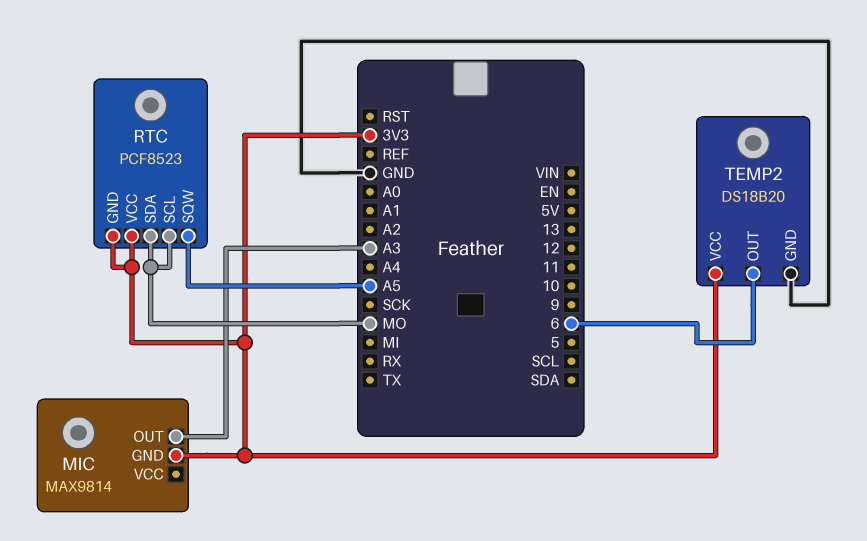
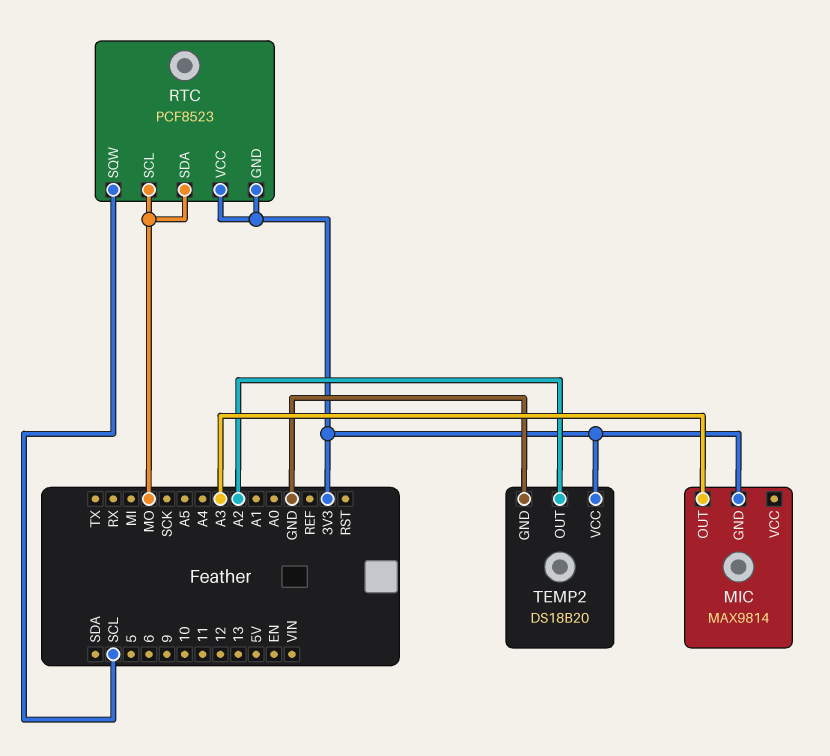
RTC pin SQW: A5 -> SCL
TEMP2 pin OUT: 6 -> A2

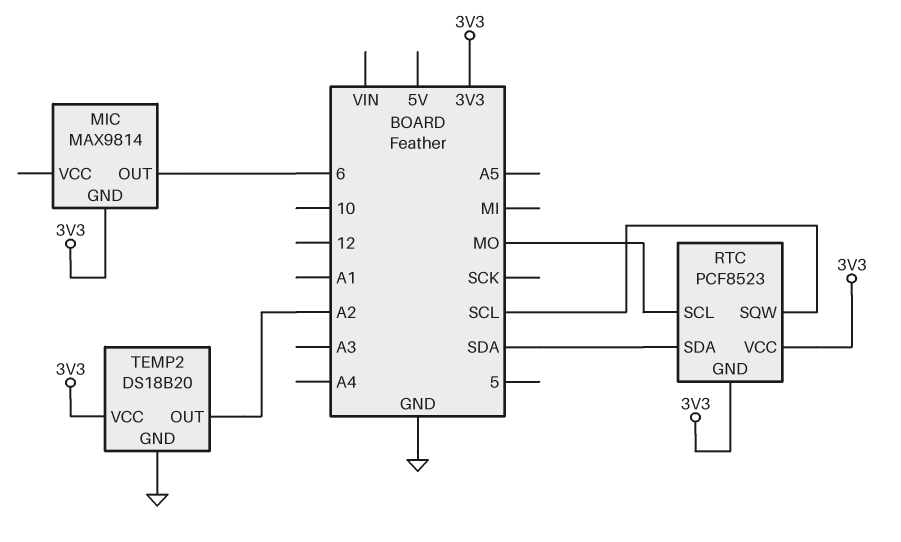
MIC pin OUT: A3 -> 6
RTC pin SDA: MO -> SDA

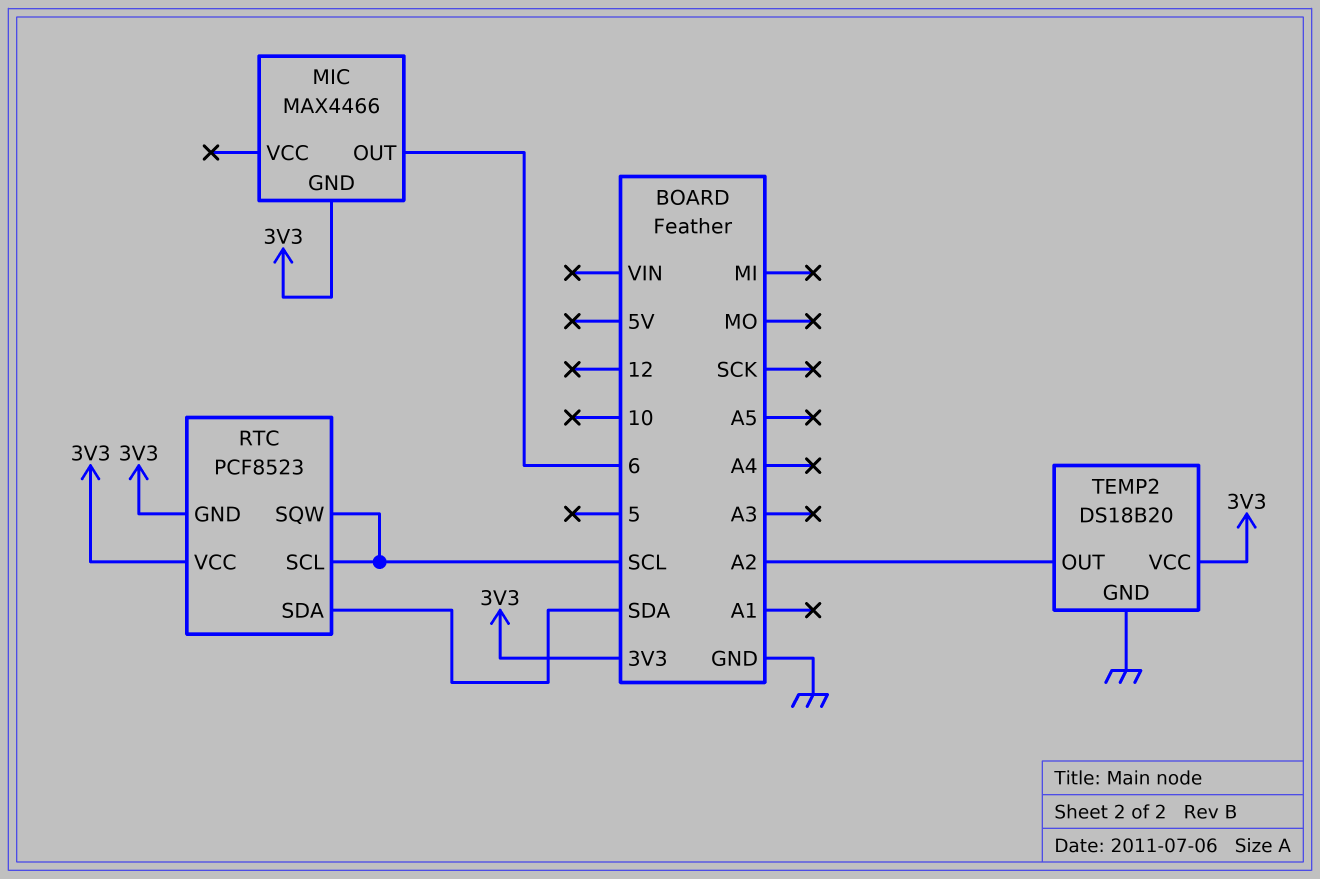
MIC: MAX9814 -> MAX4466
RTC pin SCL: MO -> SCL

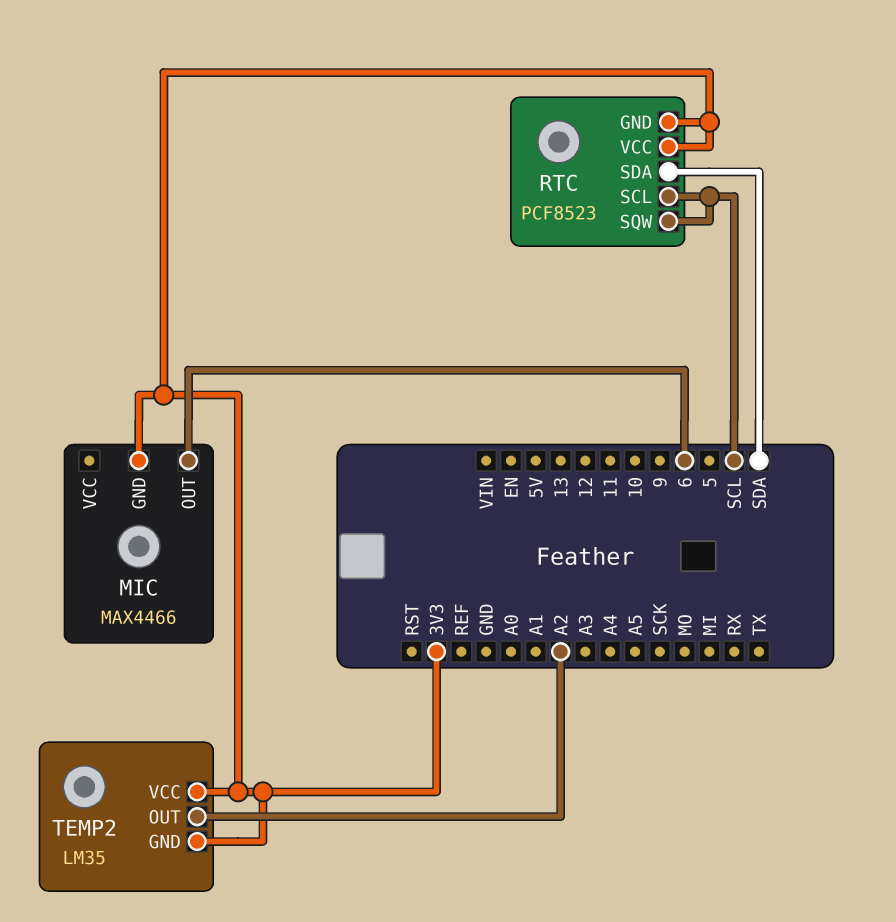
TEMP2: DS18B20 -> LM35
TEMP2 pin GND: GND -> 3V3

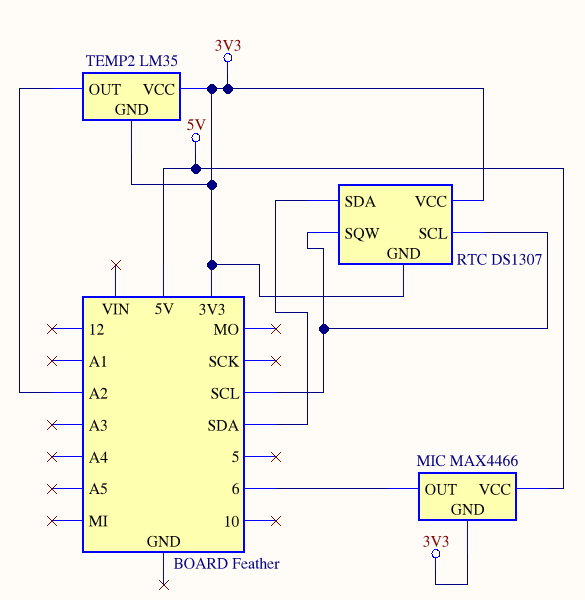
MIC pin VCC: none -> 5V
RTC: PCF8523 -> DS1307

